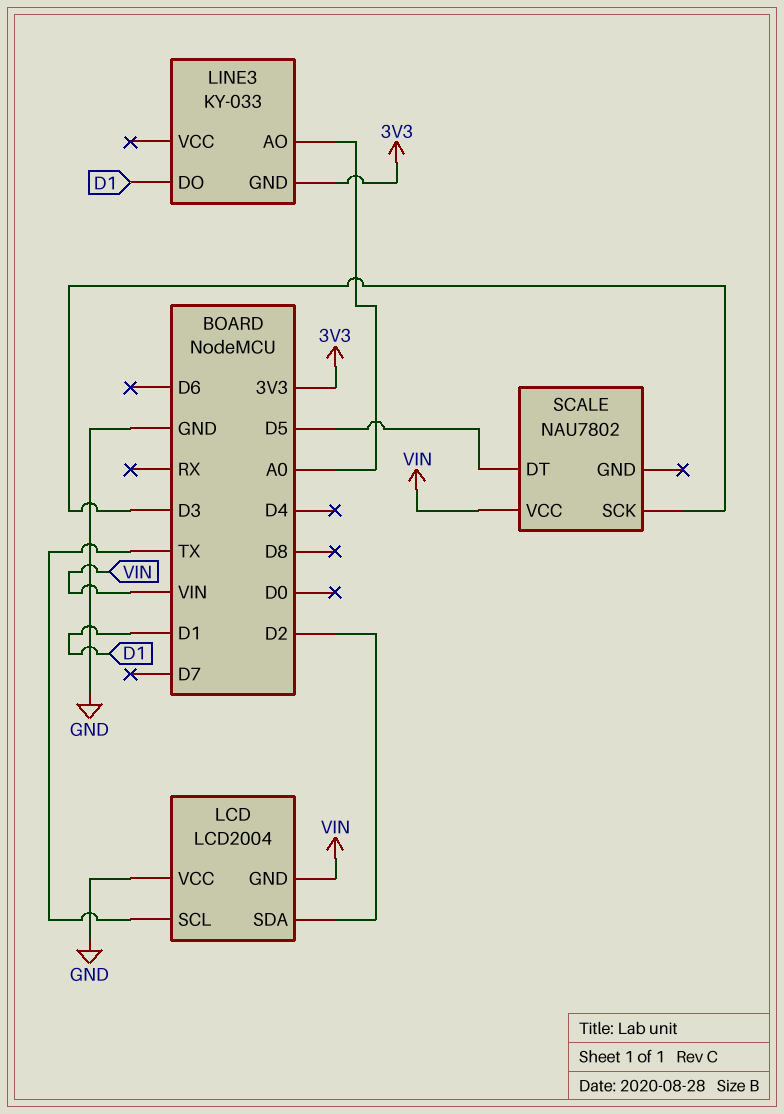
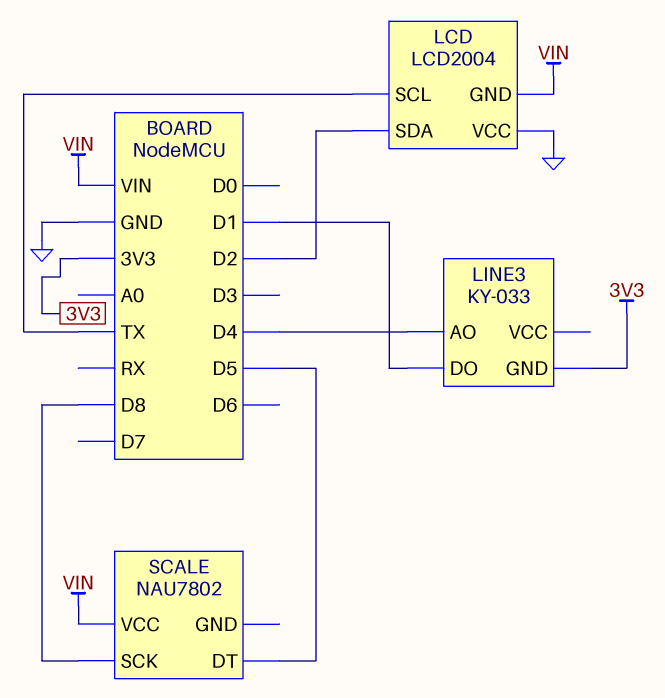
LINE3 pin AO: A0 -> D4
SCALE pin SCK: D3 -> D8

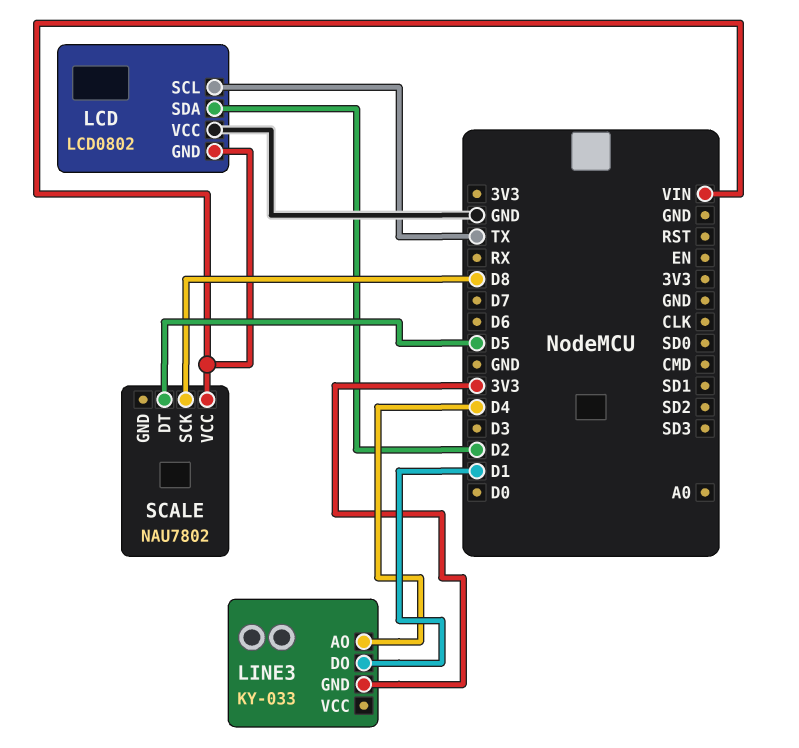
LCD: LCD2004 -> LCD0802

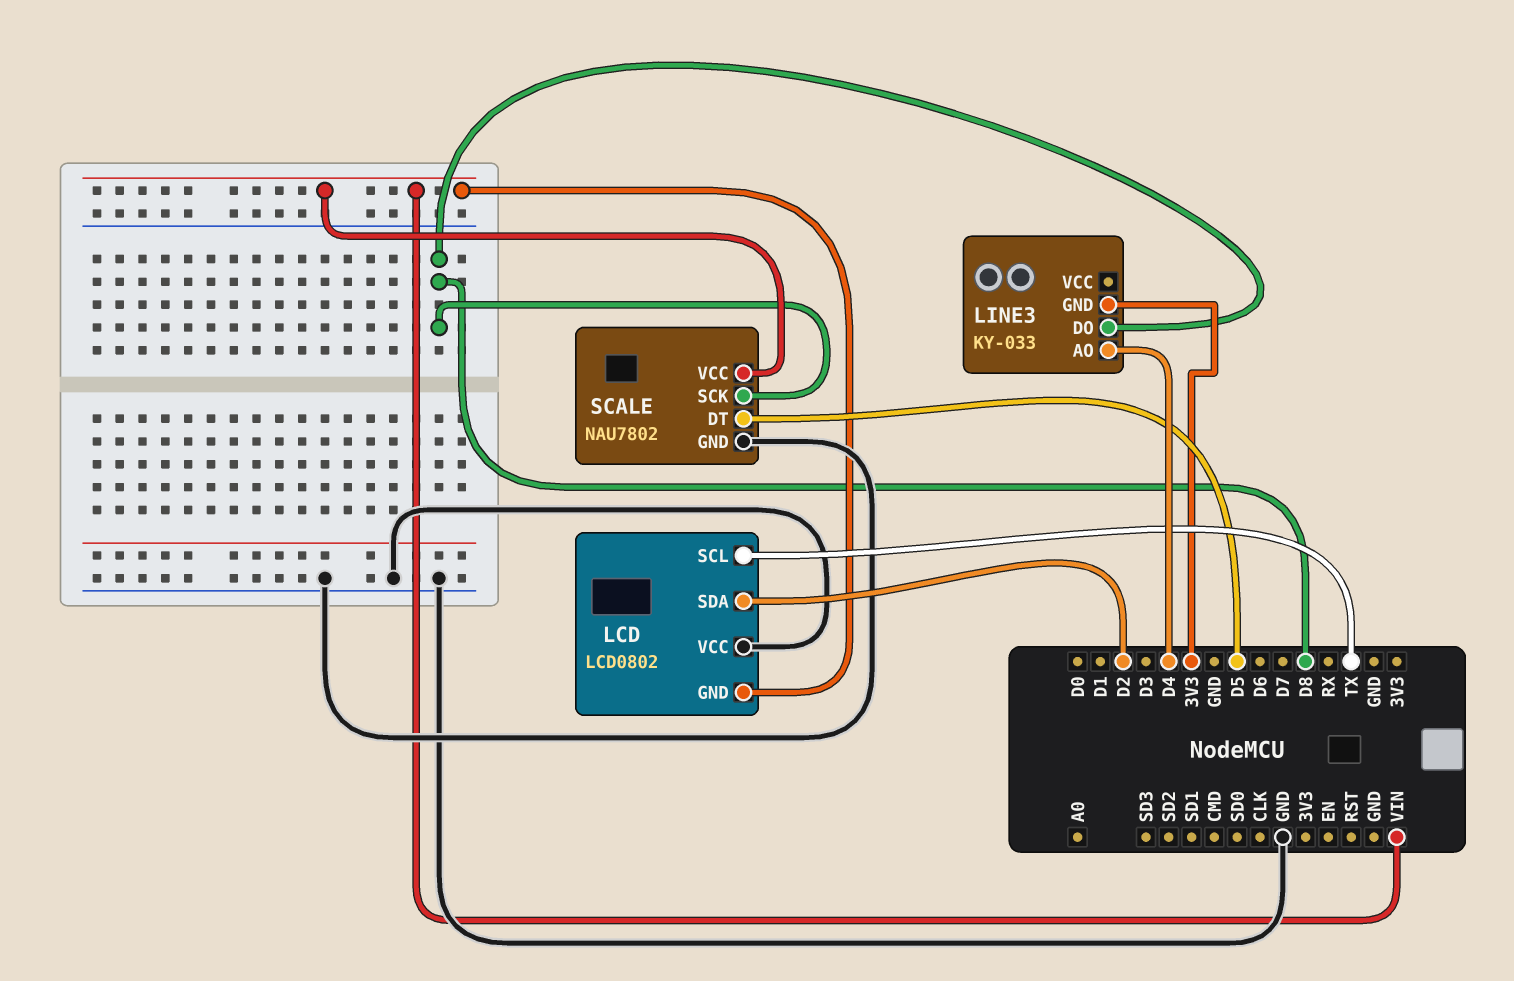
LINE3 pin DO: D1 -> D8
SCALE pin GND: none -> GND

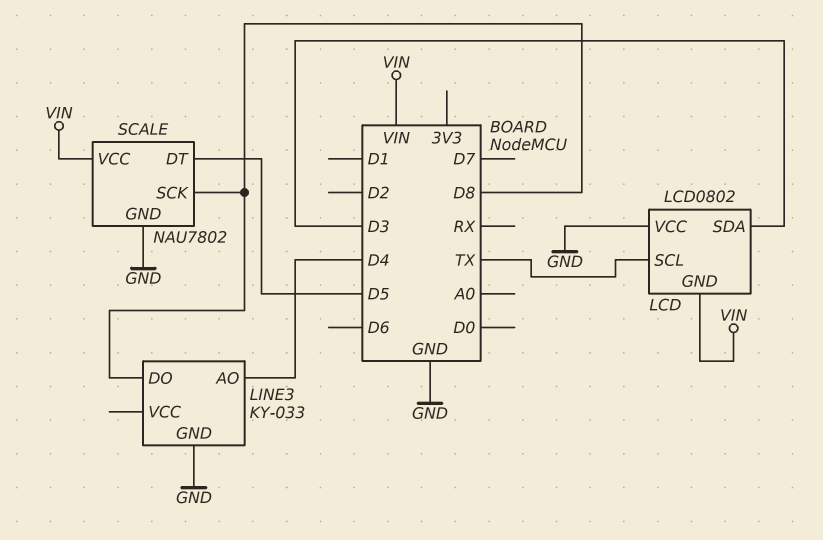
LCD pin SDA: D2 -> D3
LINE3 pin GND: 3V3 -> GND

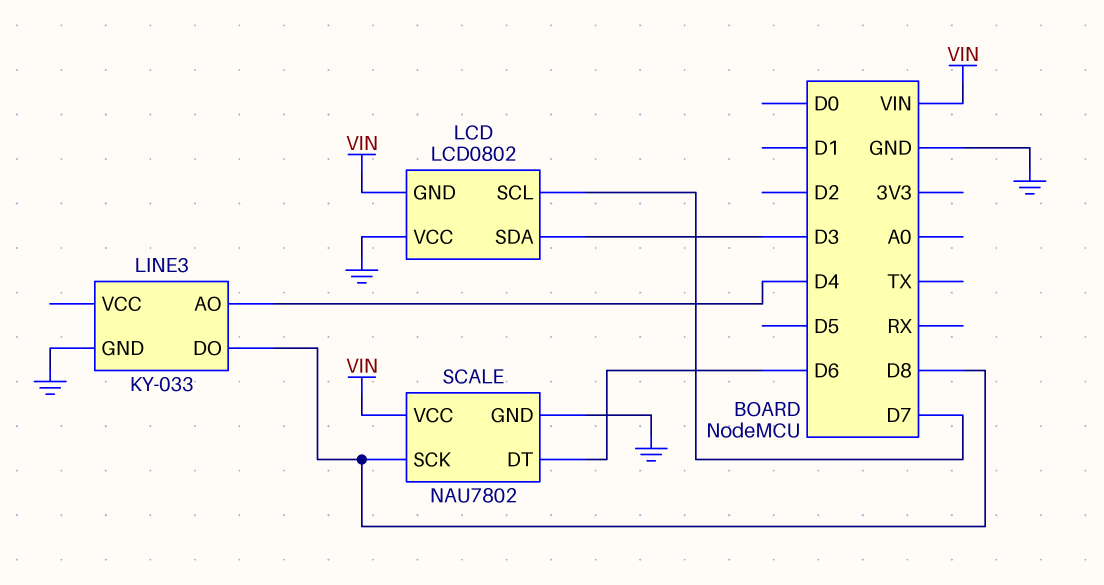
LCD pin SCL: TX -> D7
SCALE pin DT: D5 -> D6

